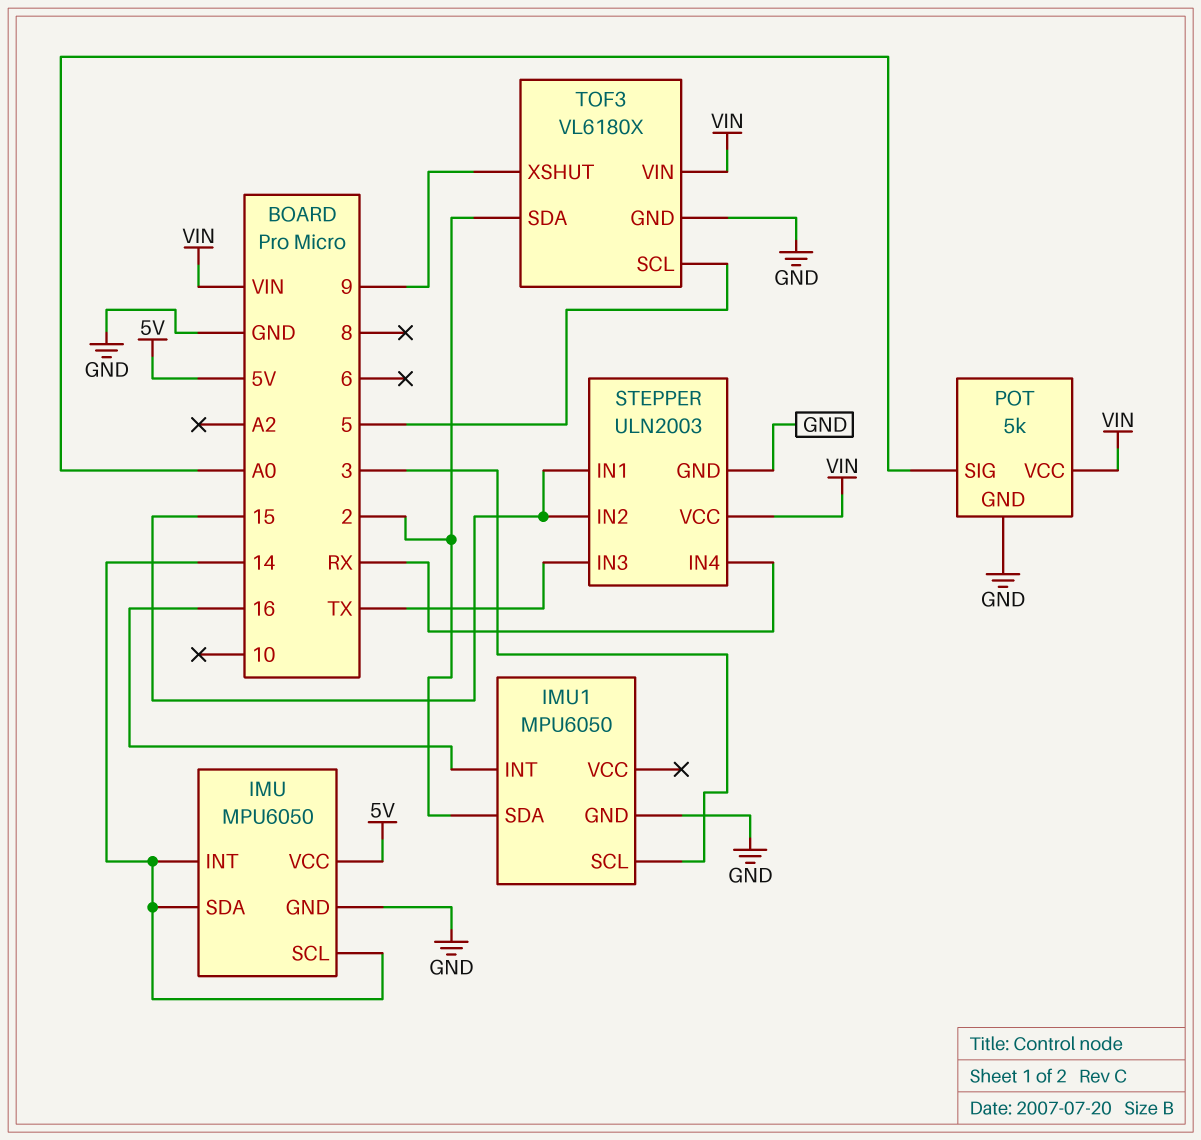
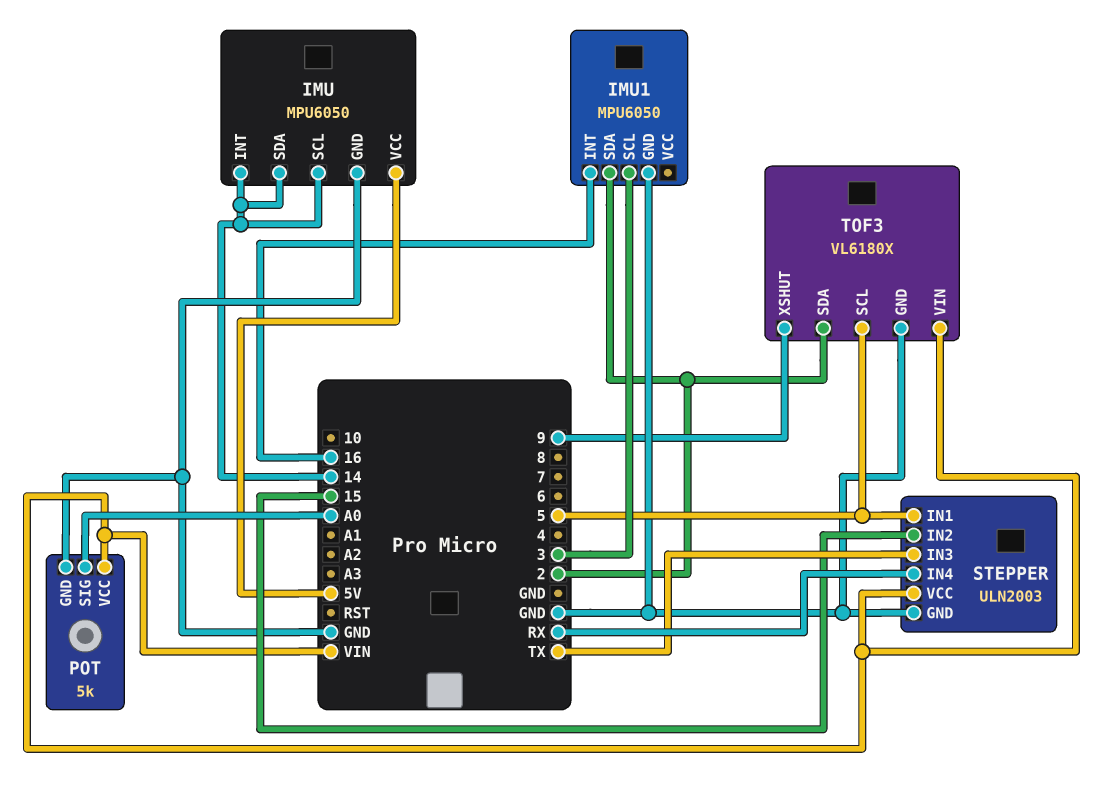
STEPPER pin IN1: 15 -> 5

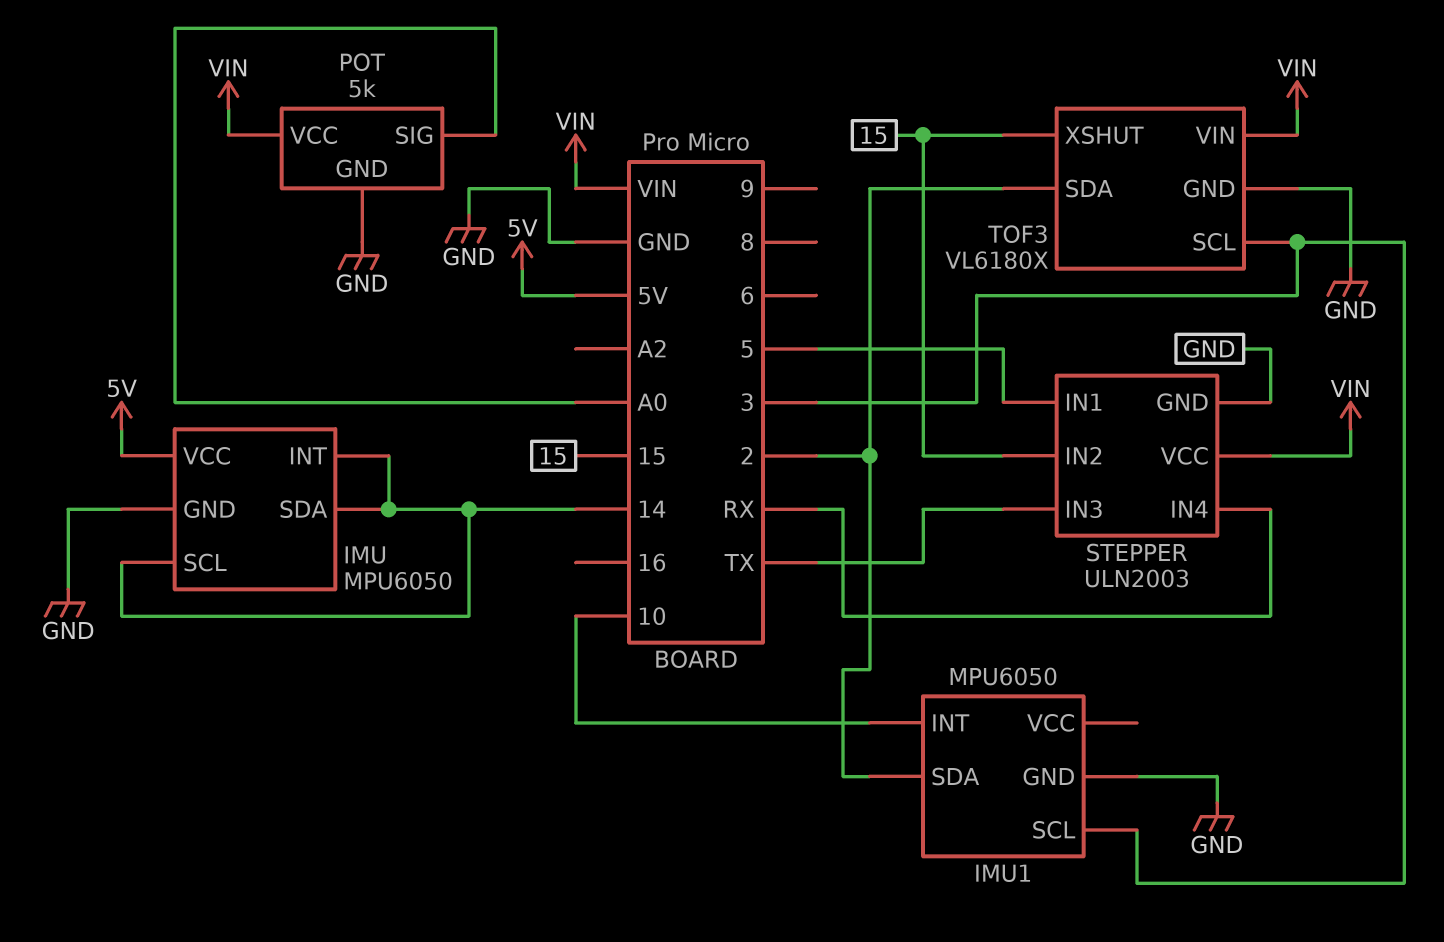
IMU1 pin INT: 16 -> 10
TOF3 pin SCL: 5 -> 3
TOF3 pin XSHUT: 9 -> 15

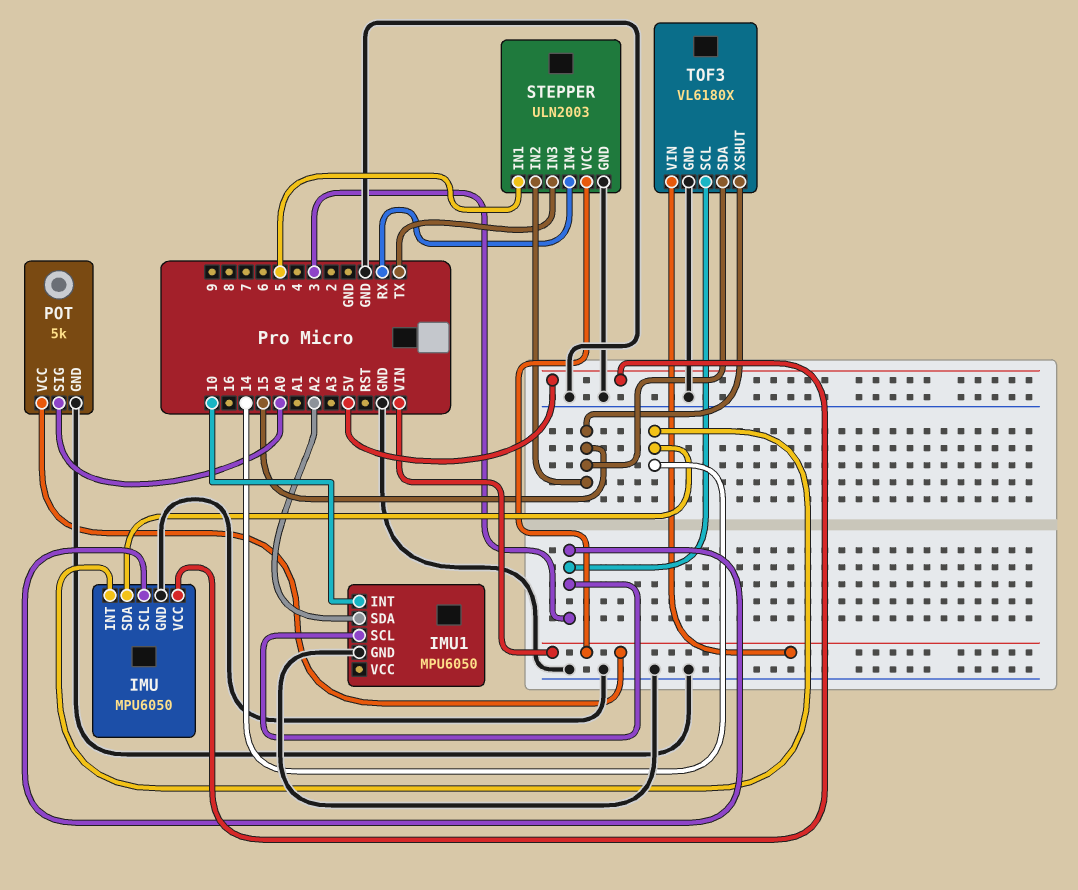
IMU pin SCL: 14 -> 3
IMU1 pin SDA: 2 -> A2
TOF3 pin SDA: 2 -> 15

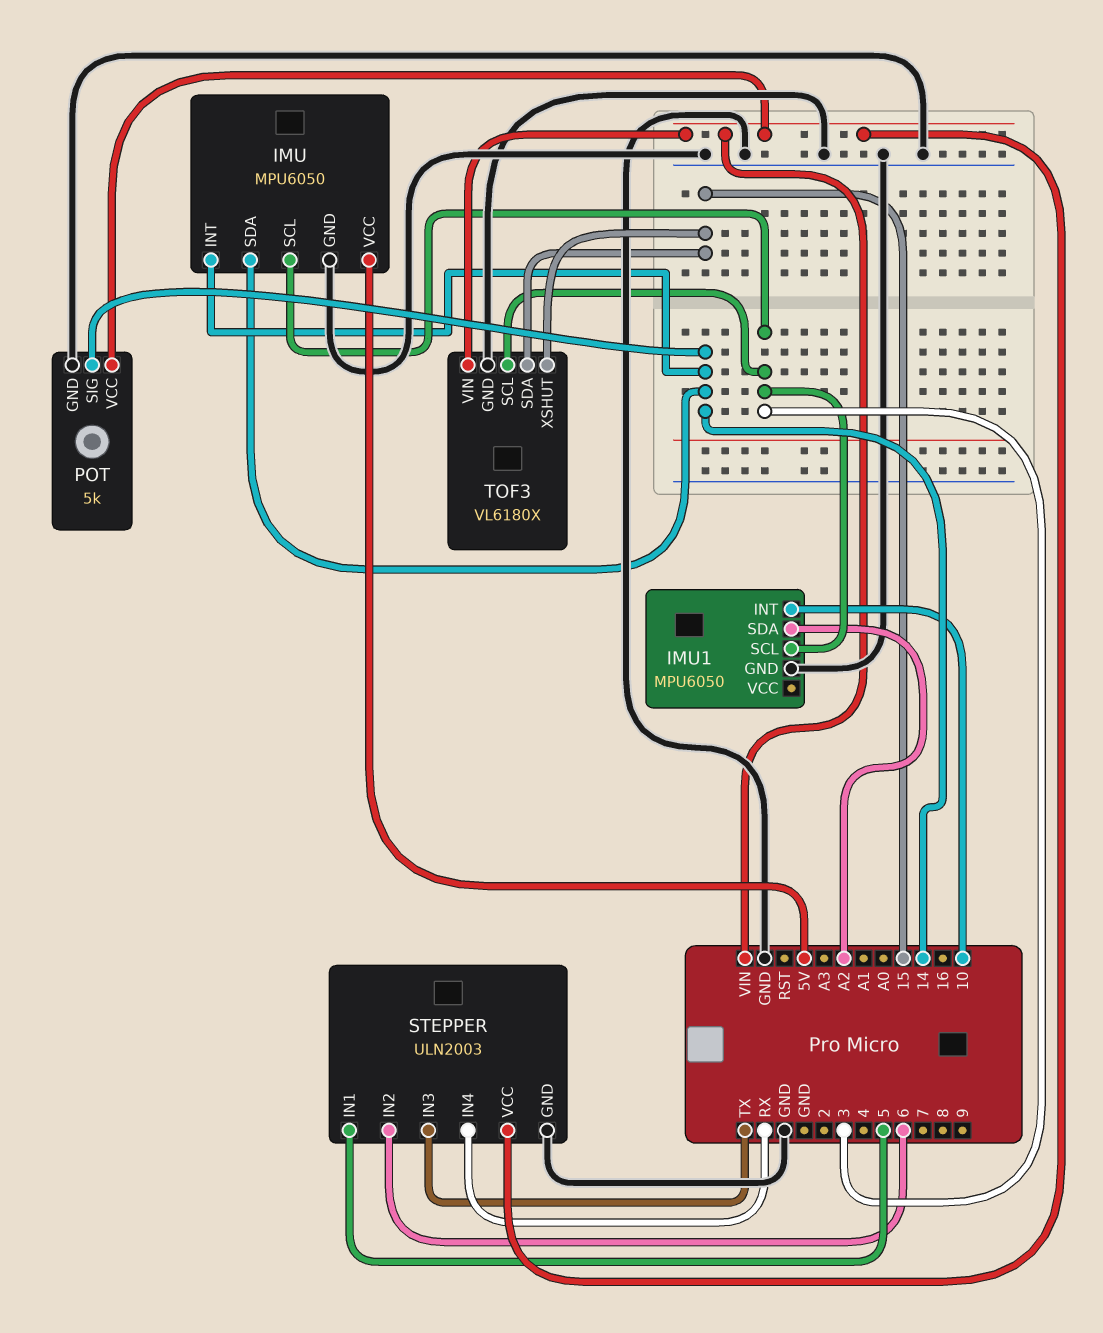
POT pin SIG: A0 -> 14
STEPPER pin IN2: 15 -> 6

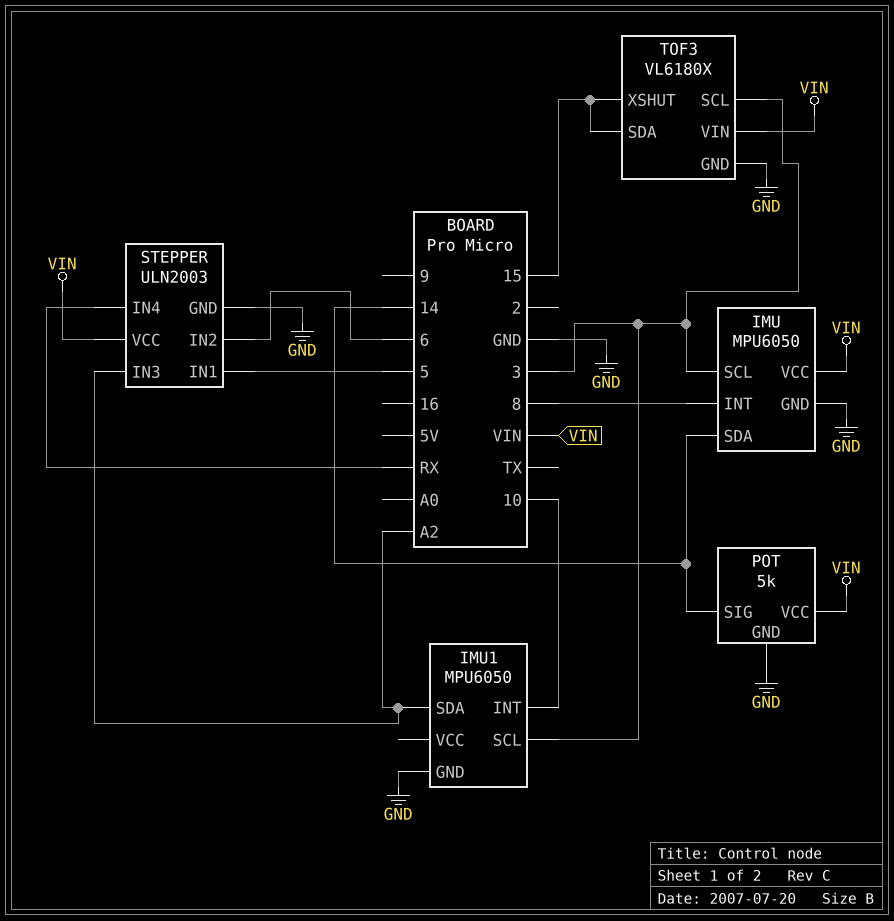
IMU pin INT: 14 -> 8
IMU pin VCC: 5V -> VIN
STEPPER pin IN3: TX -> A2

